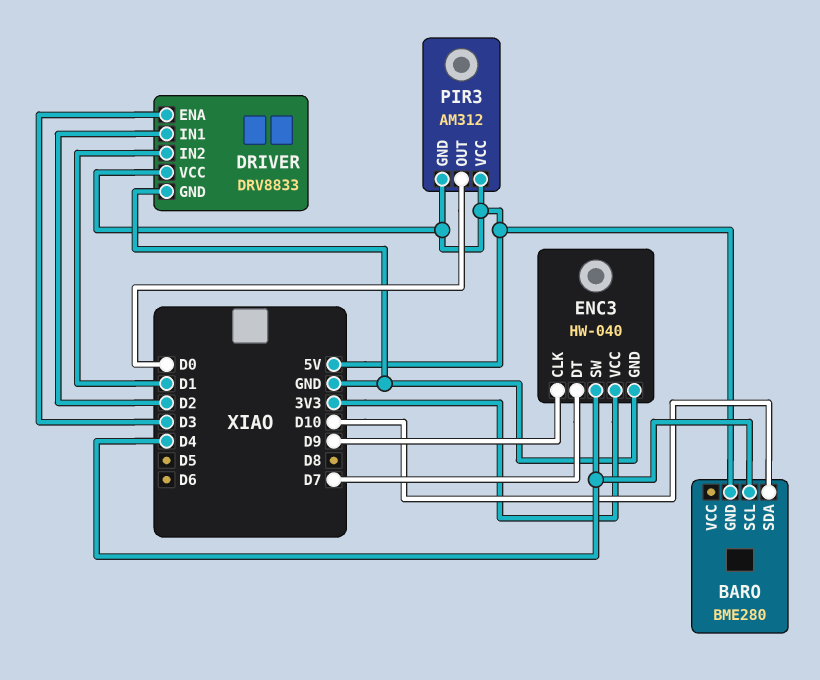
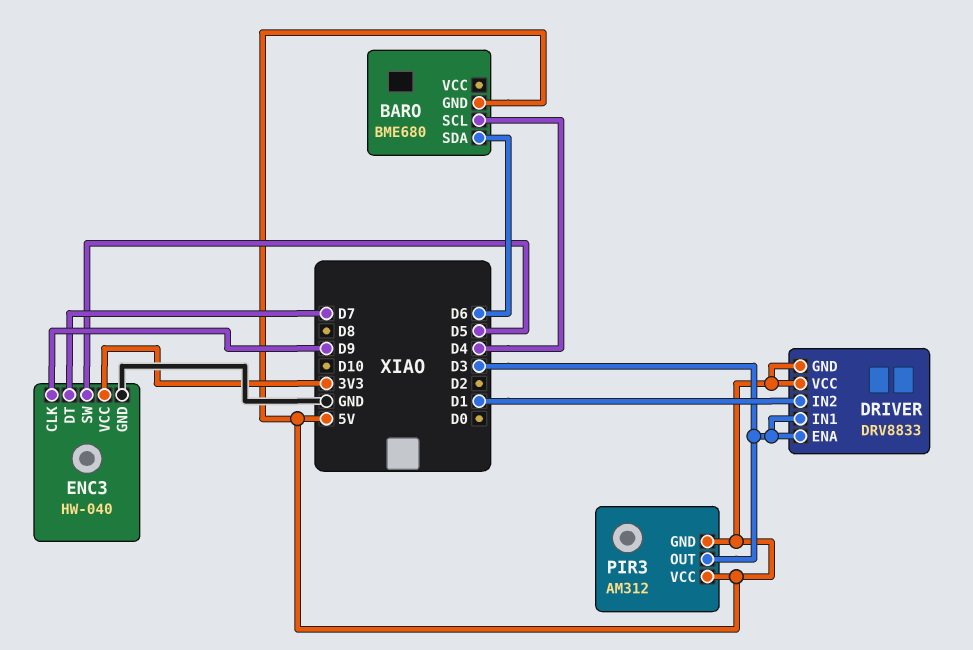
BARO: BME280 -> BME680
BARO pin SDA: D10 -> D6
DRIVER pin GND: GND -> 5V
DRIVER pin IN1: D2 -> D3
ENC3 pin SW: D4 -> D5
PIR3 pin OUT: D0 -> D3

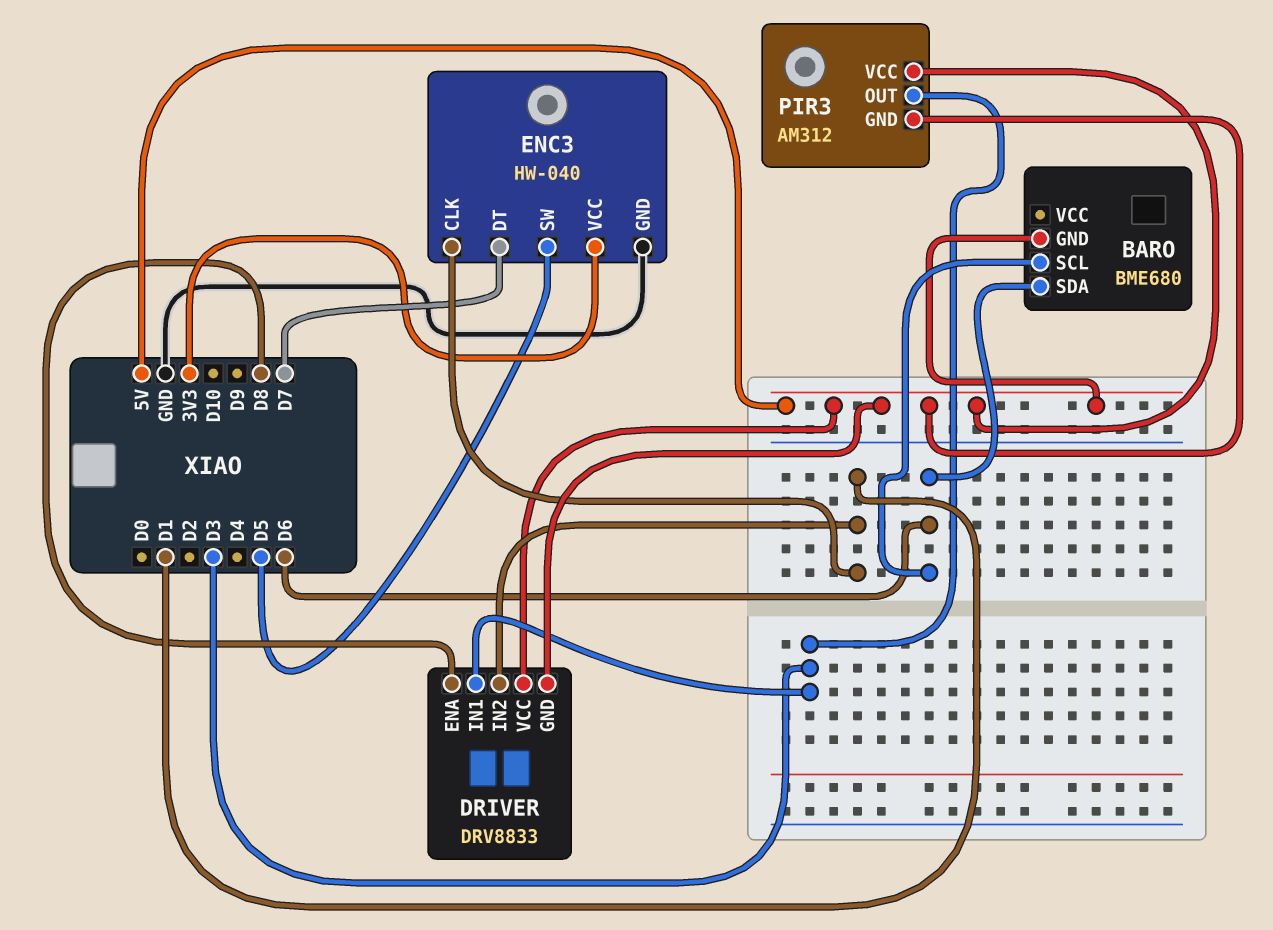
BARO pin SCL: D4 -> D6
DRIVER pin ENA: D3 -> D8
ENC3 pin CLK: D9 -> D1

